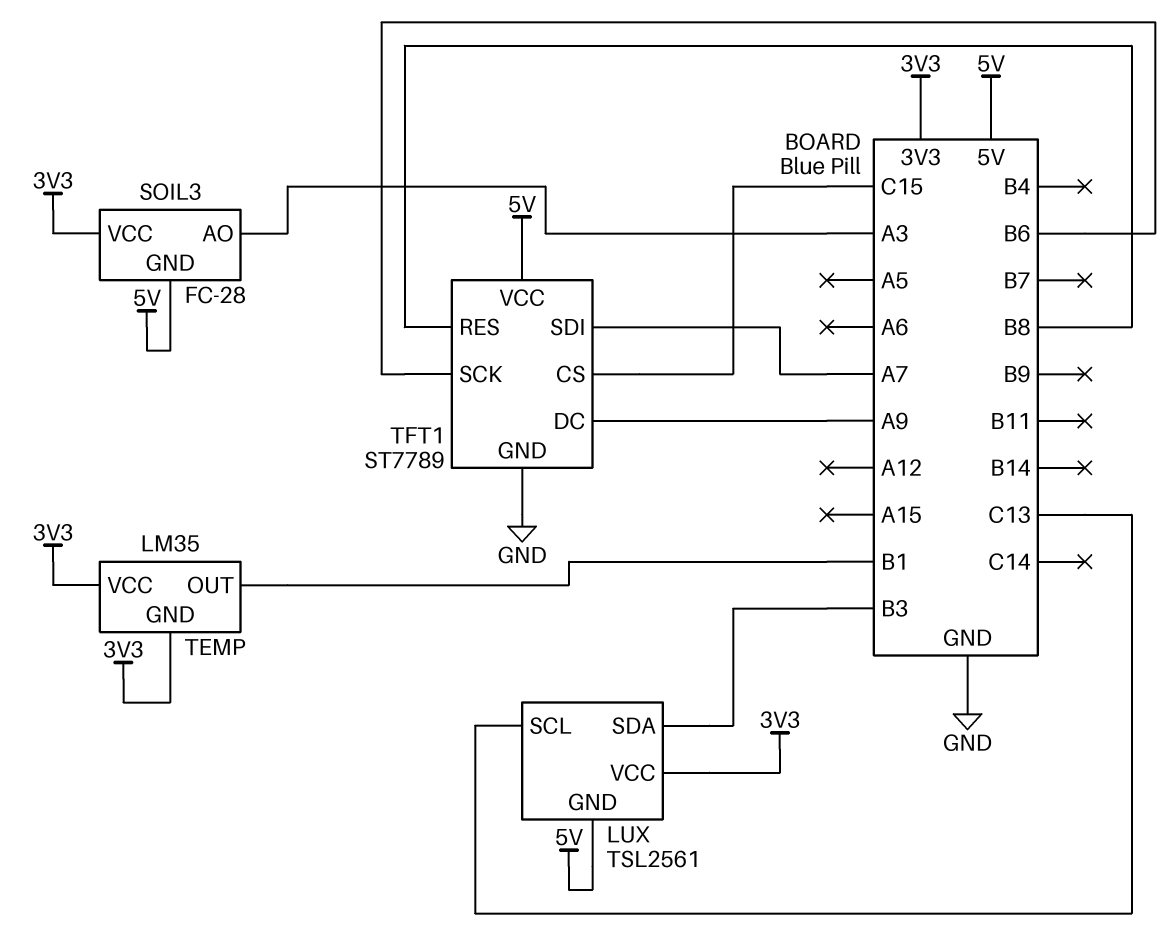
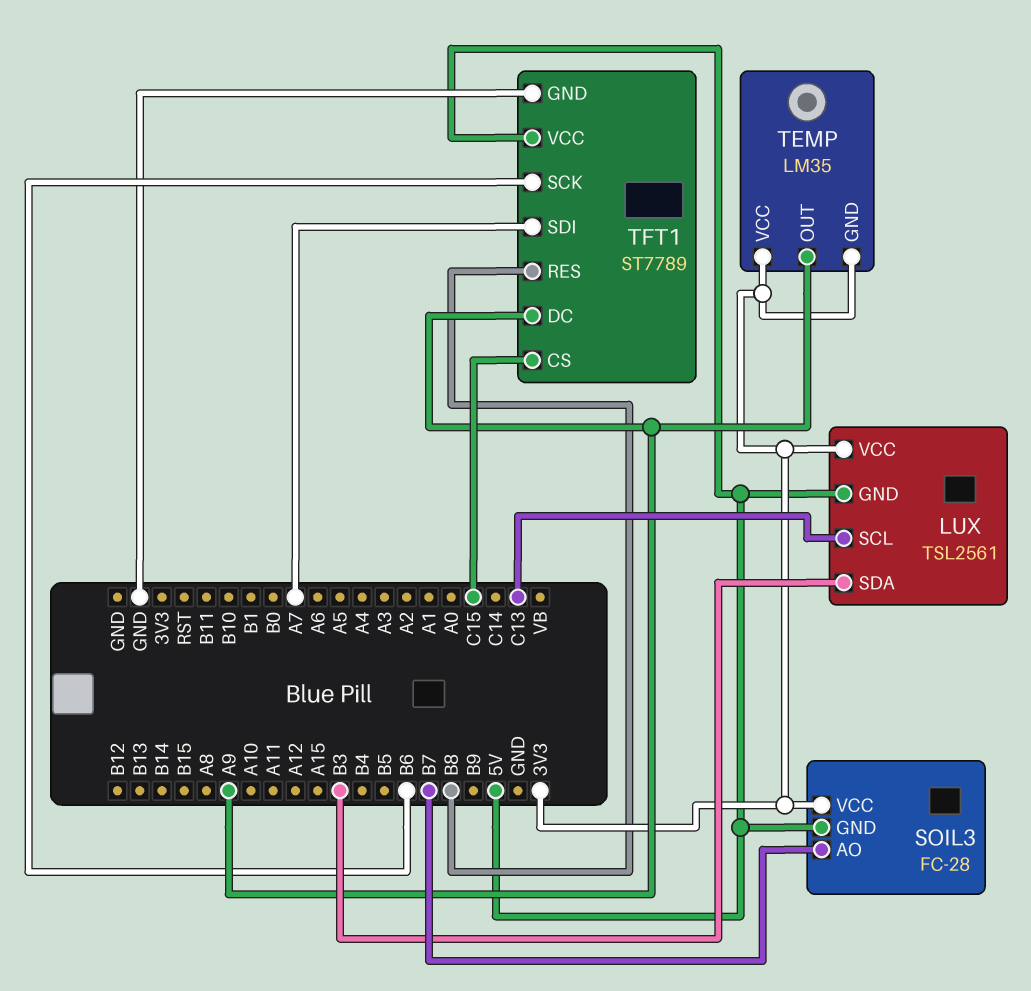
SOIL3 pin AO: A3 -> B7
TEMP pin OUT: B1 -> A9

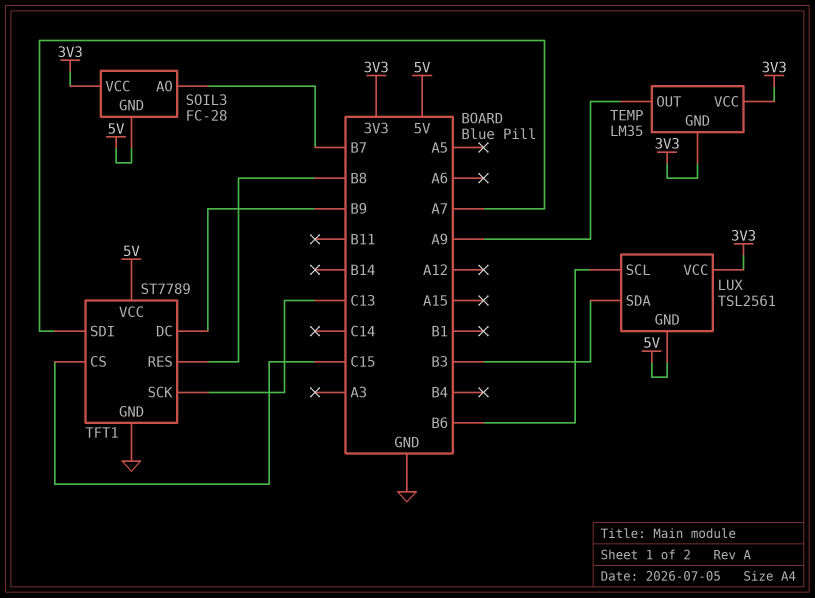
LUX pin SCL: C13 -> B6
TFT1 pin DC: A9 -> B9
TFT1 pin SCK: B6 -> C13

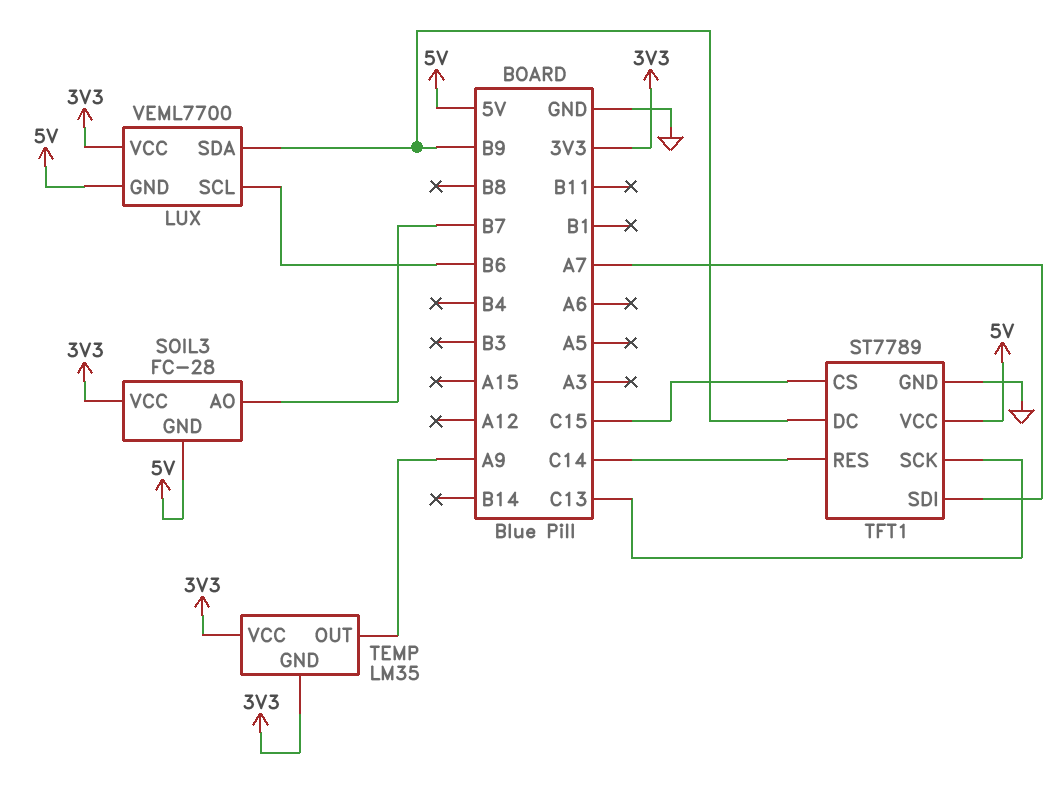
LUX: TSL2561 -> VEML7700
LUX pin SDA: B3 -> B9
TFT1 pin RES: B8 -> C14

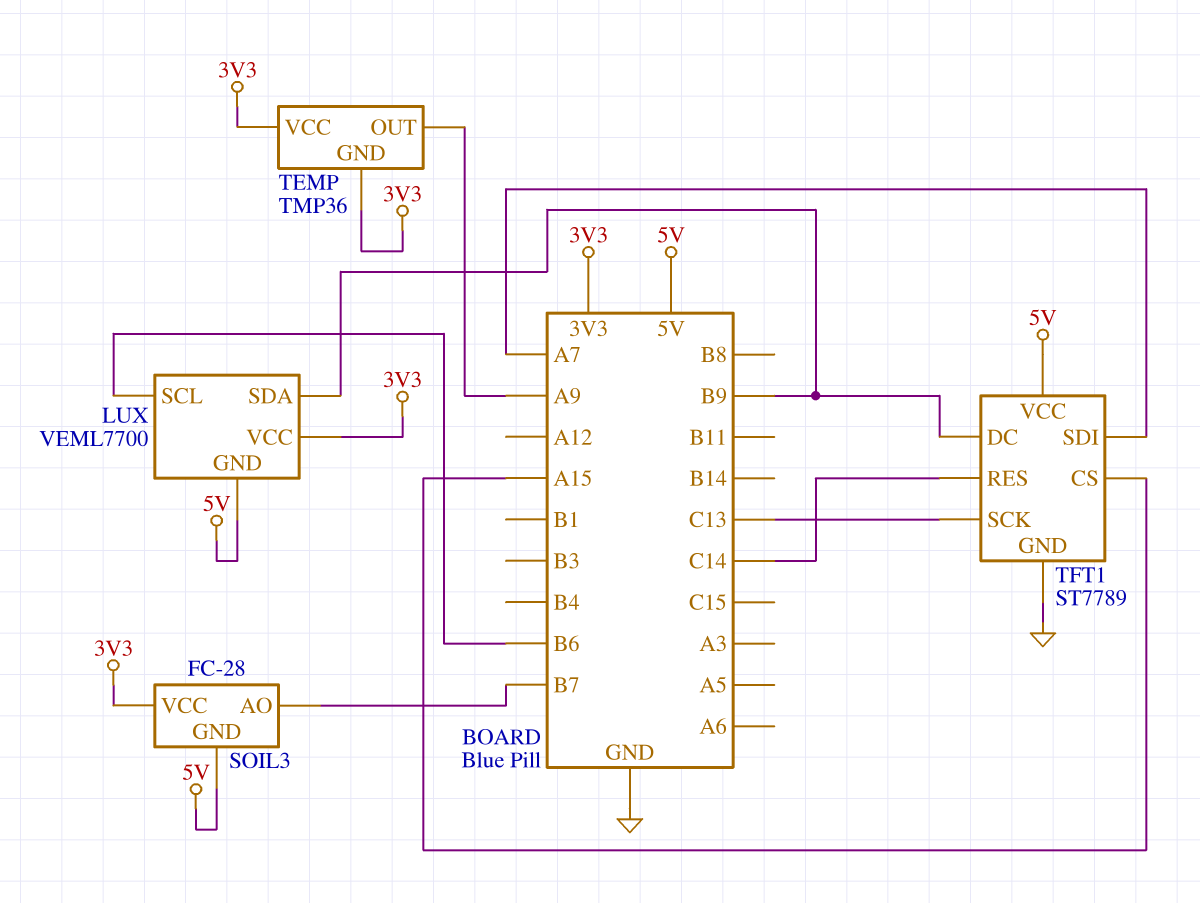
TEMP: LM35 -> TMP36
TFT1 pin CS: C15 -> A15

